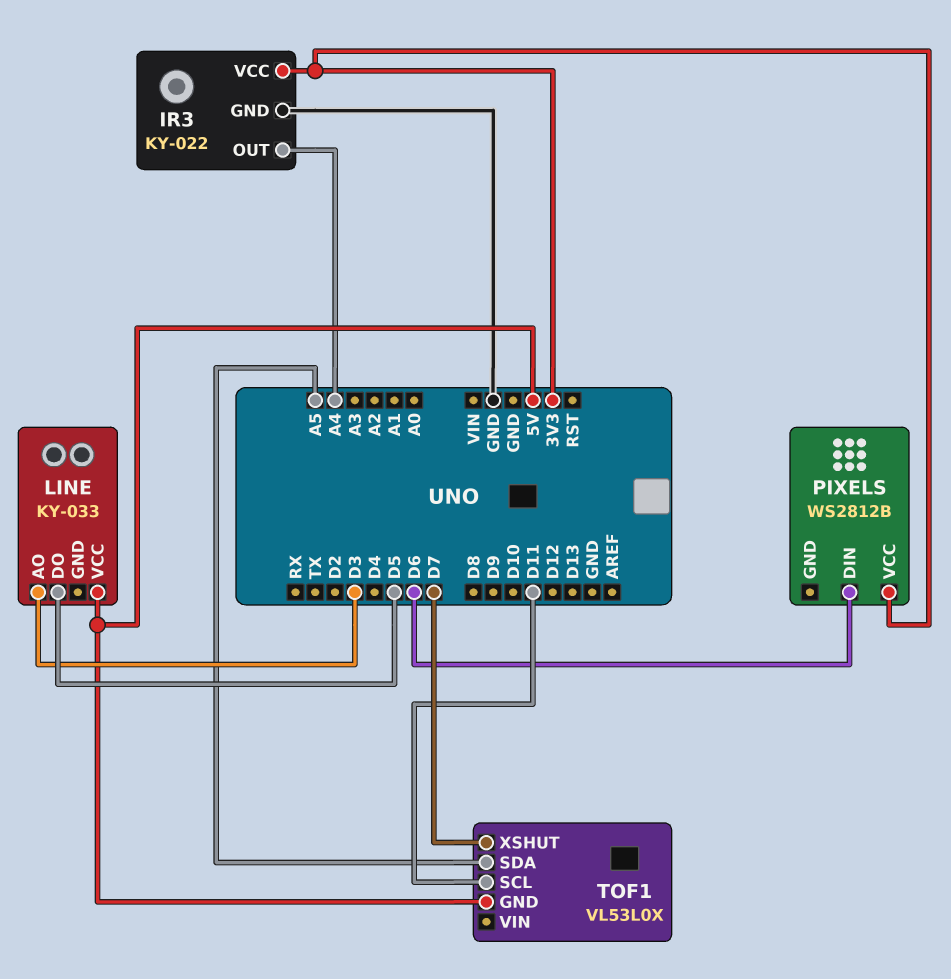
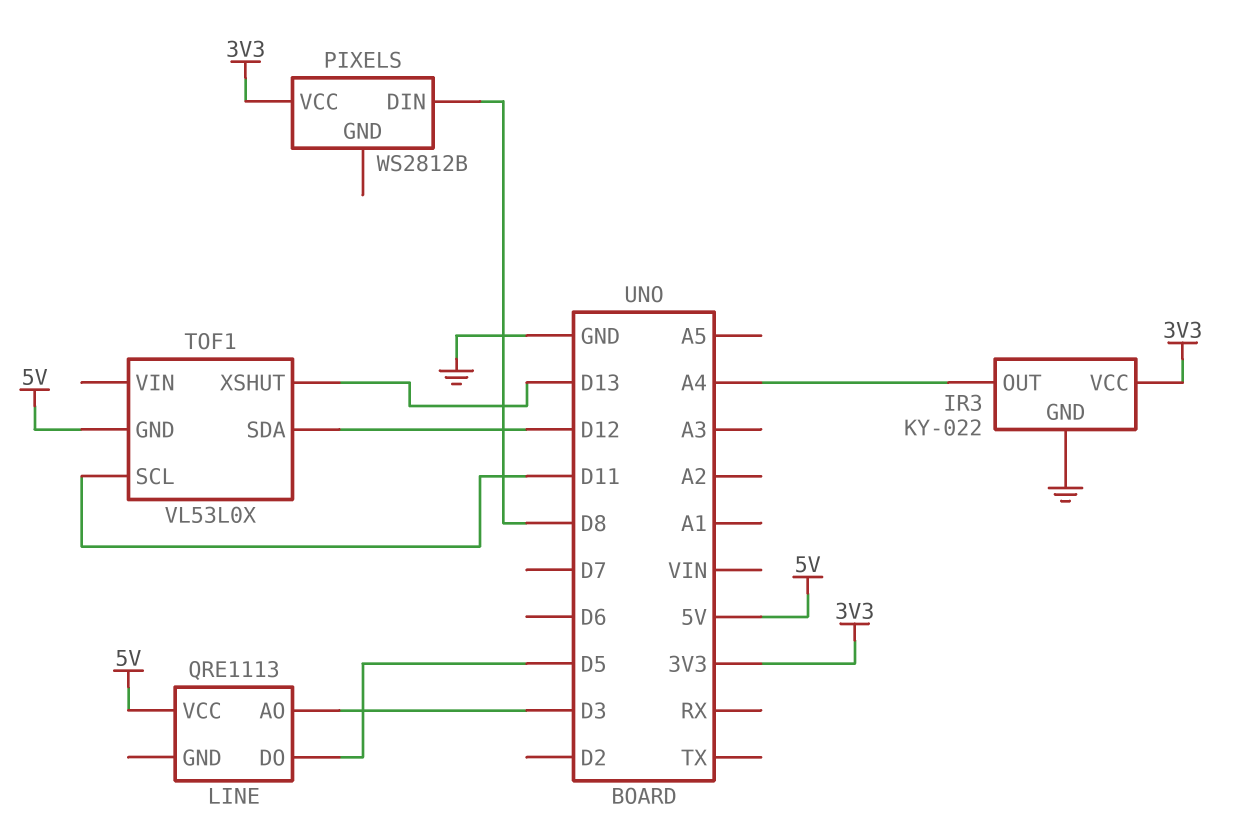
LINE: KY-033 -> QRE1113
PIXELS pin DIN: D6 -> D8
TOF1 pin SDA: A5 -> D12
TOF1 pin XSHUT: D7 -> D13

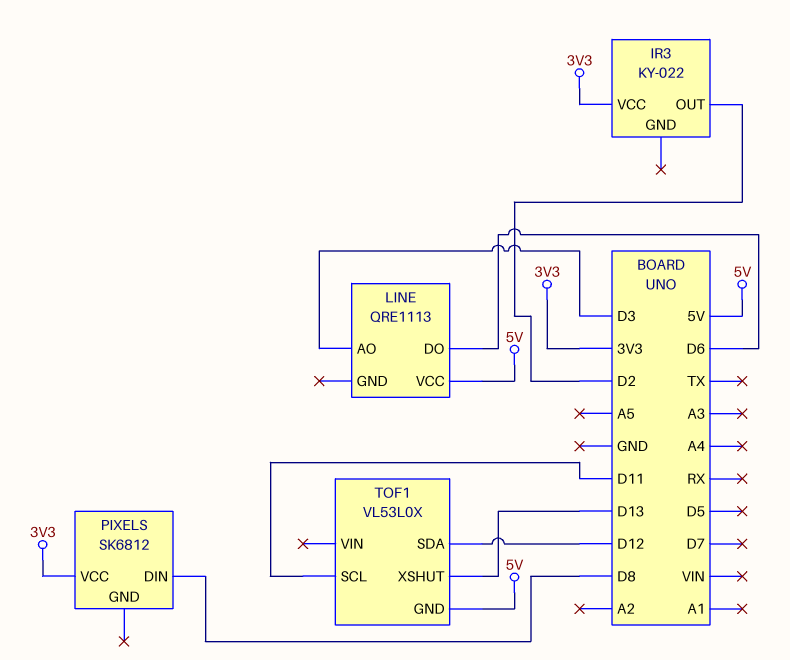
IR3 pin GND: GND -> none
IR3 pin OUT: A4 -> D2
LINE pin DO: D5 -> D6
PIXELS: WS2812B -> SK6812

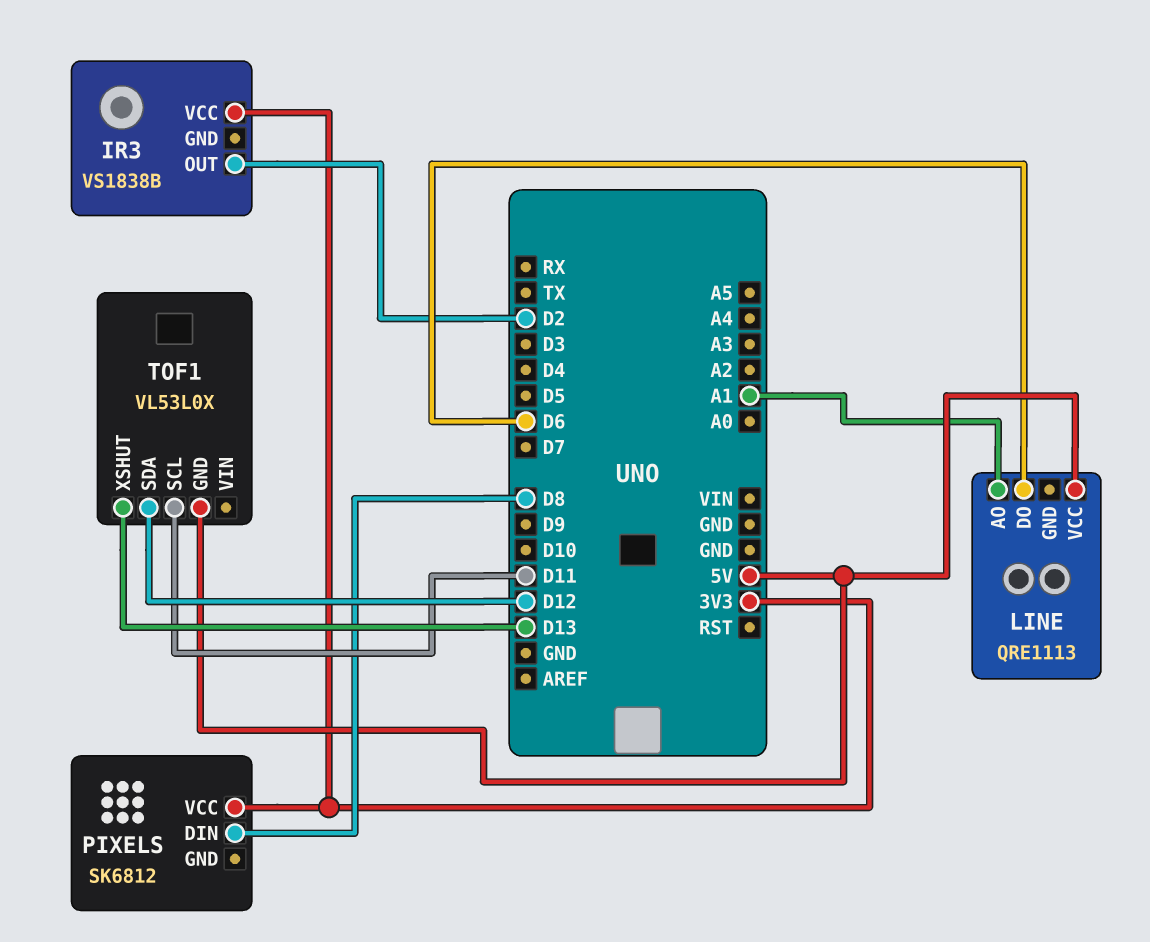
IR3: KY-022 -> VS1838B
LINE pin AO: D3 -> A1

